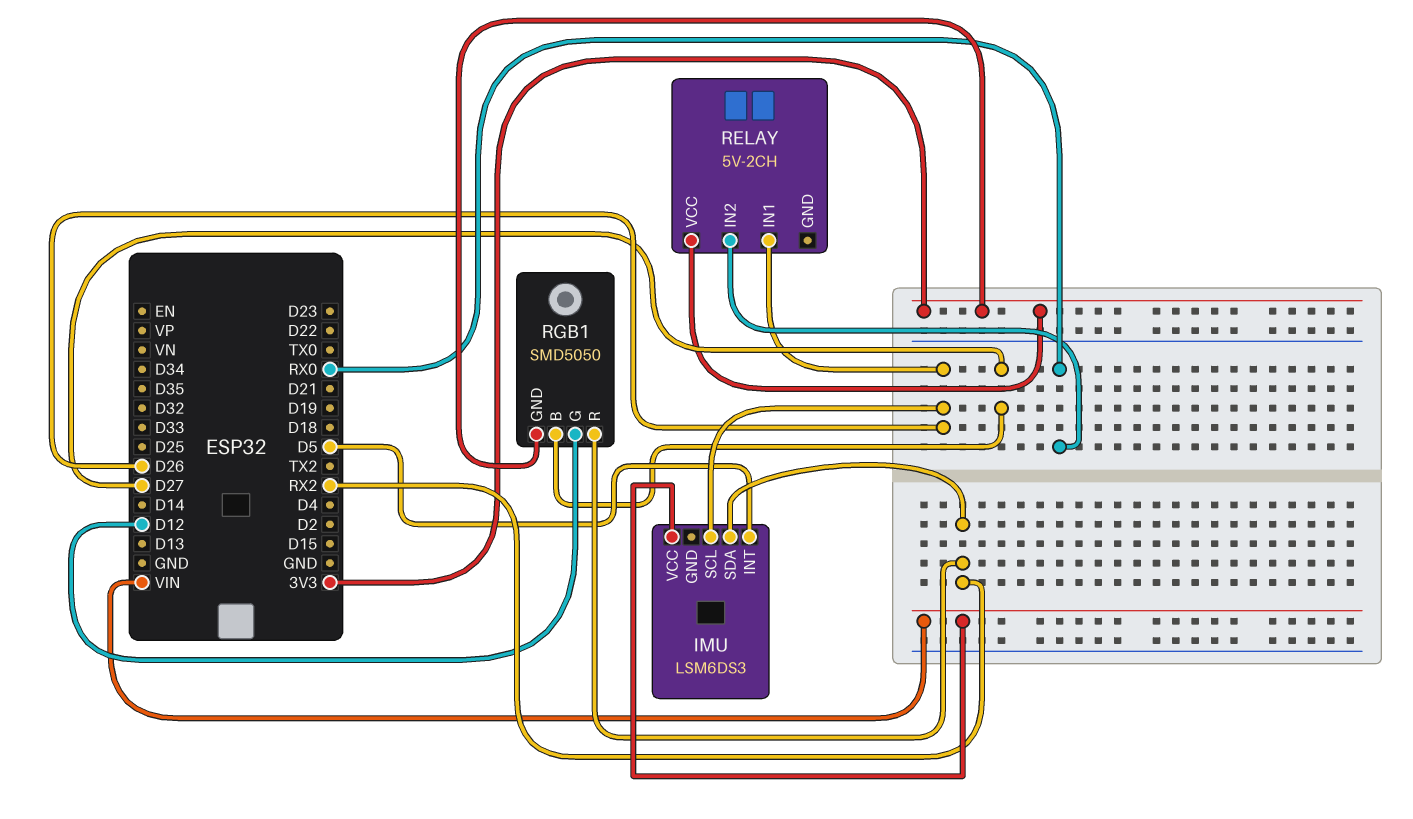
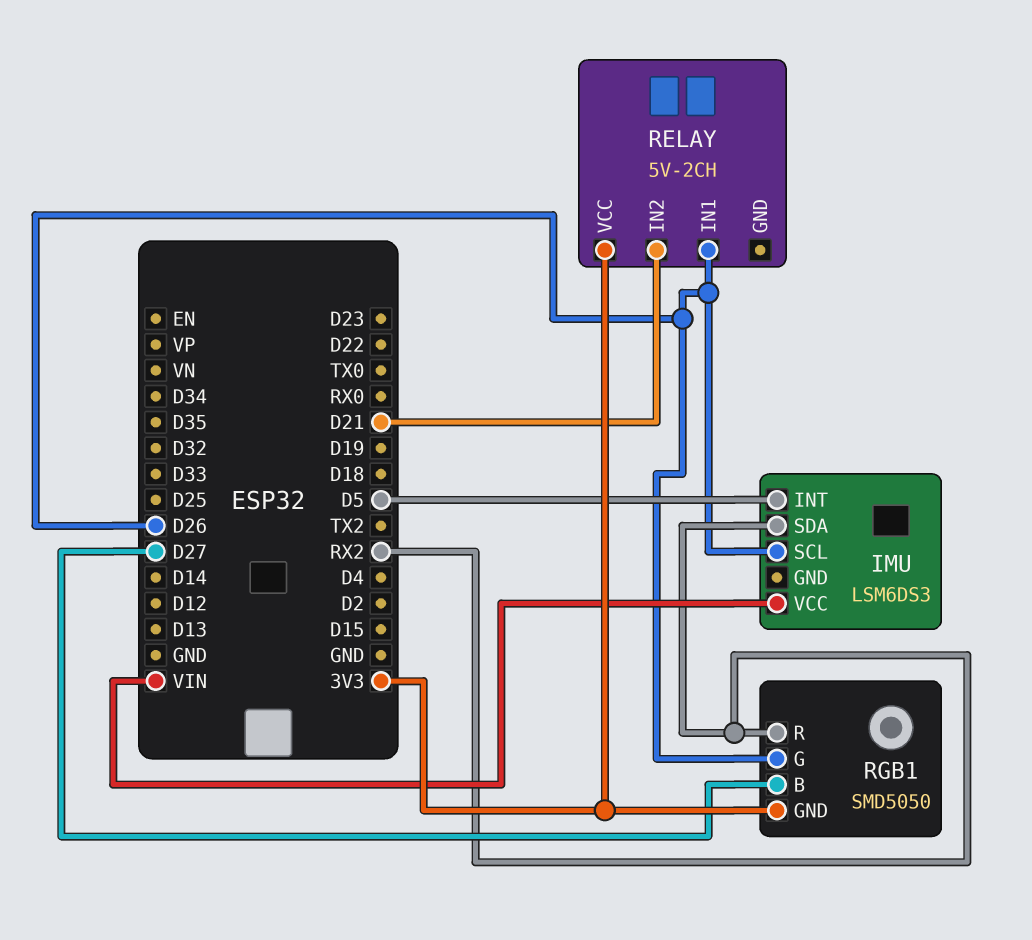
RELAY pin IN2: RX0 -> D21
RGB1 pin G: D12 -> D26

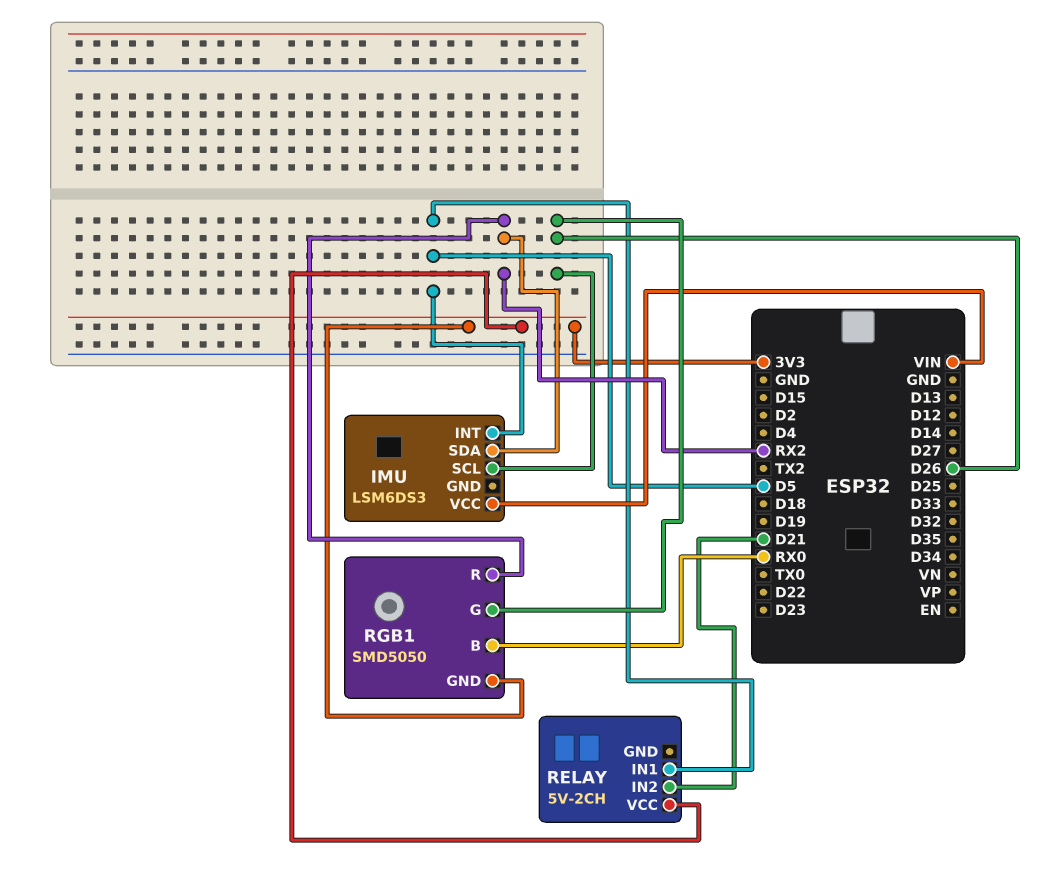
RELAY pin IN1: D26 -> D5
RGB1 pin B: D27 -> RX0

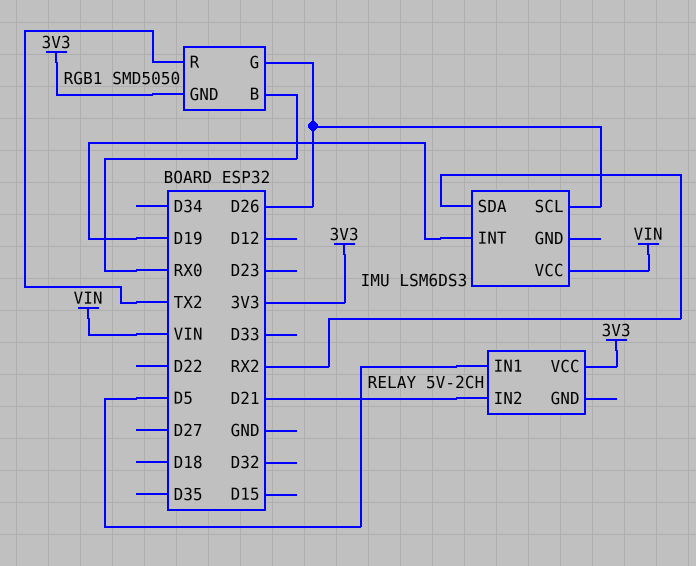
IMU pin INT: D5 -> D19
RGB1 pin R: RX2 -> TX2

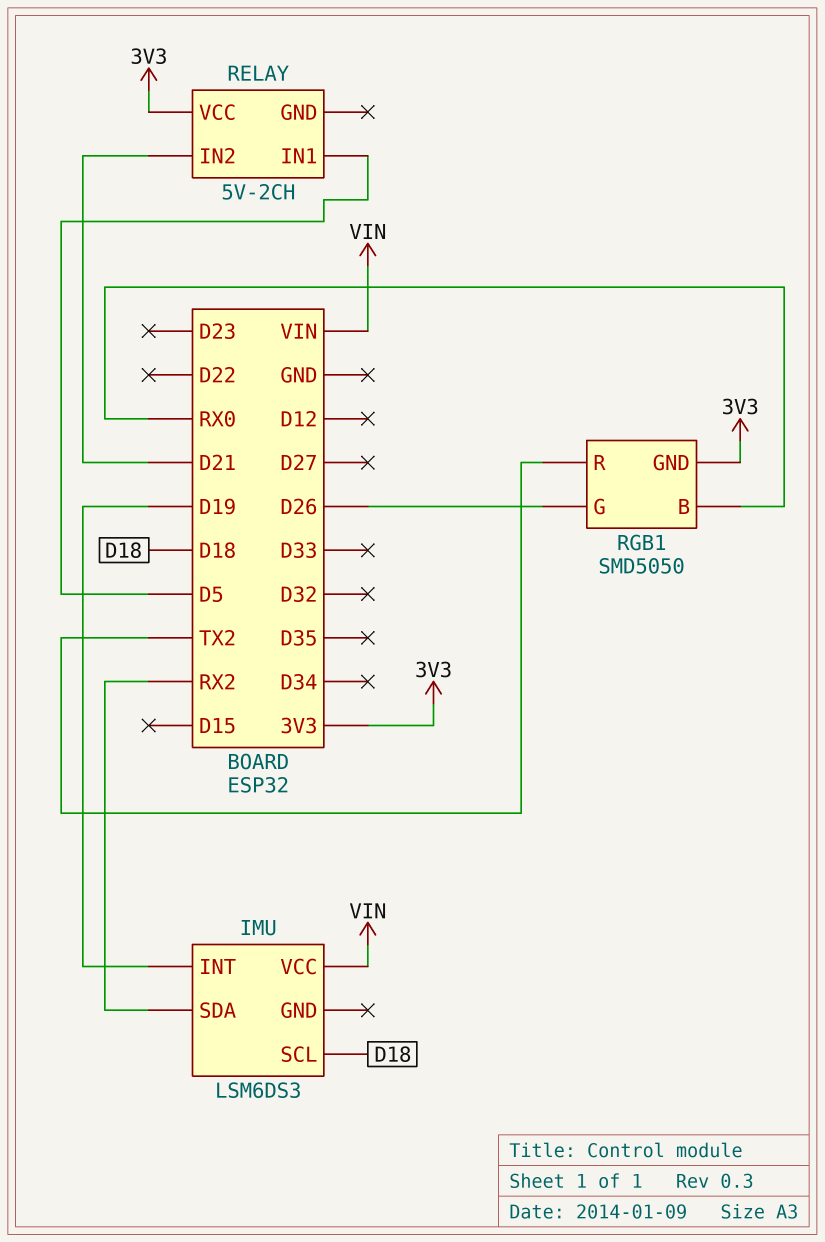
IMU pin SCL: D26 -> D18

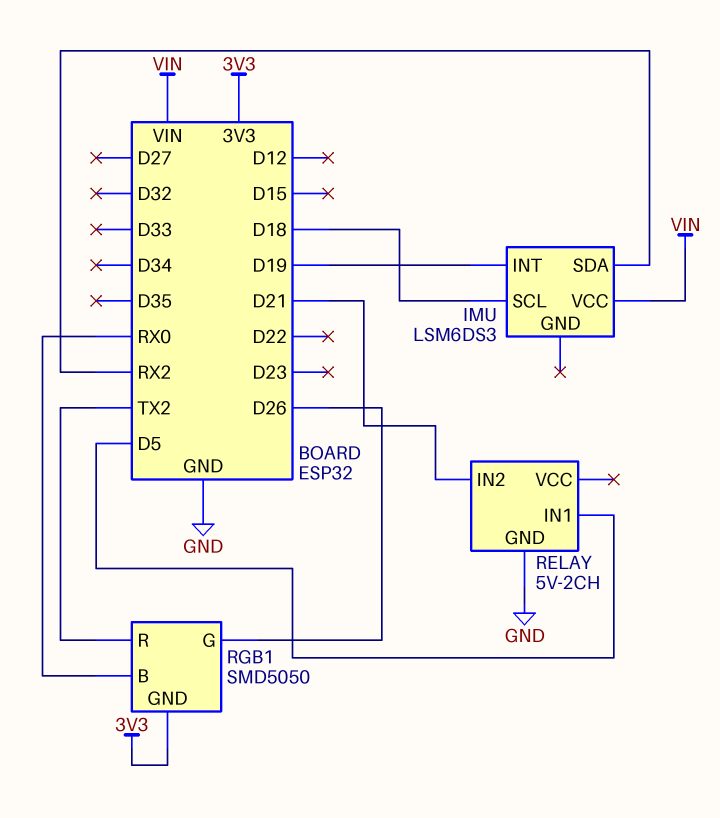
RELAY pin GND: none -> GND
RELAY pin VCC: 3V3 -> none

